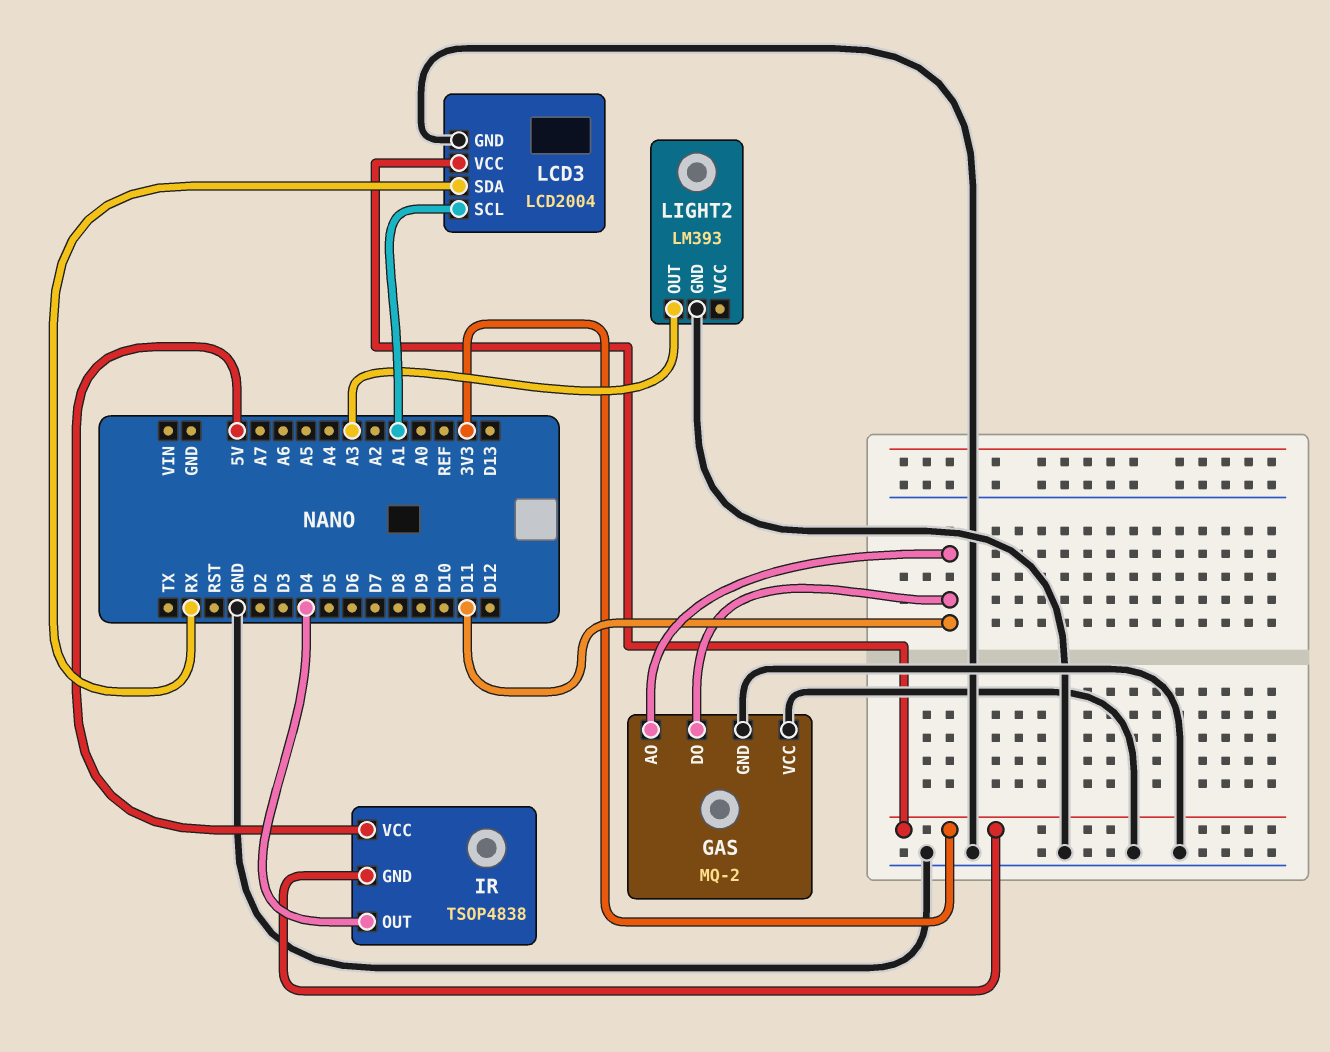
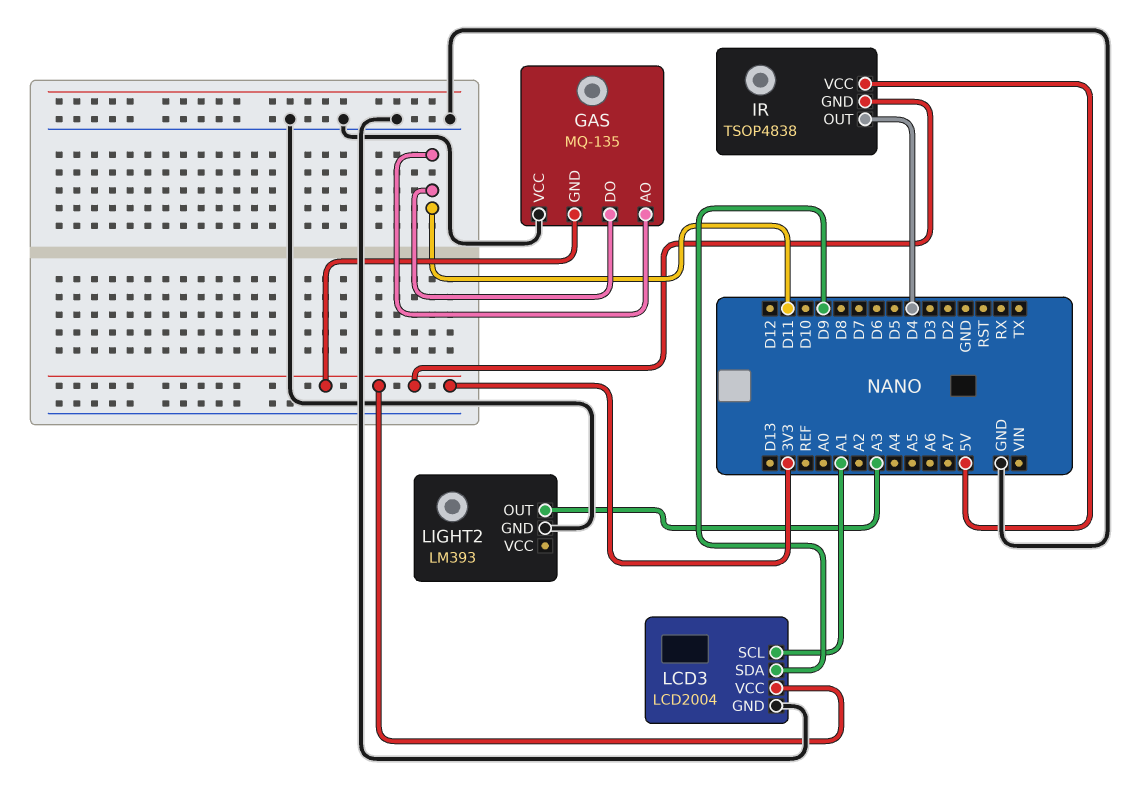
GAS: MQ-2 -> MQ-135
GAS pin GND: GND -> 3V3
LCD3 pin SDA: RX -> D9

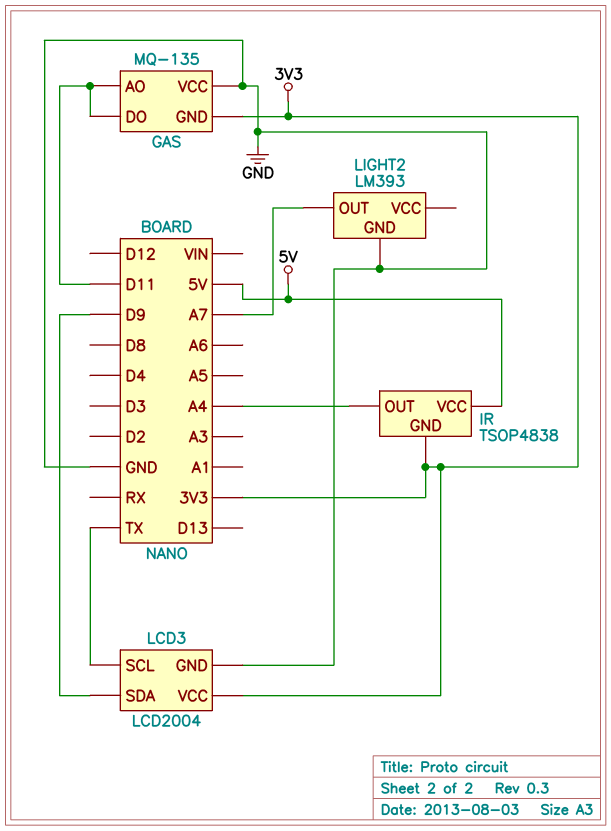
IR pin OUT: D4 -> A4
LCD3 pin SCL: A1 -> TX
LIGHT2 pin OUT: A3 -> A7

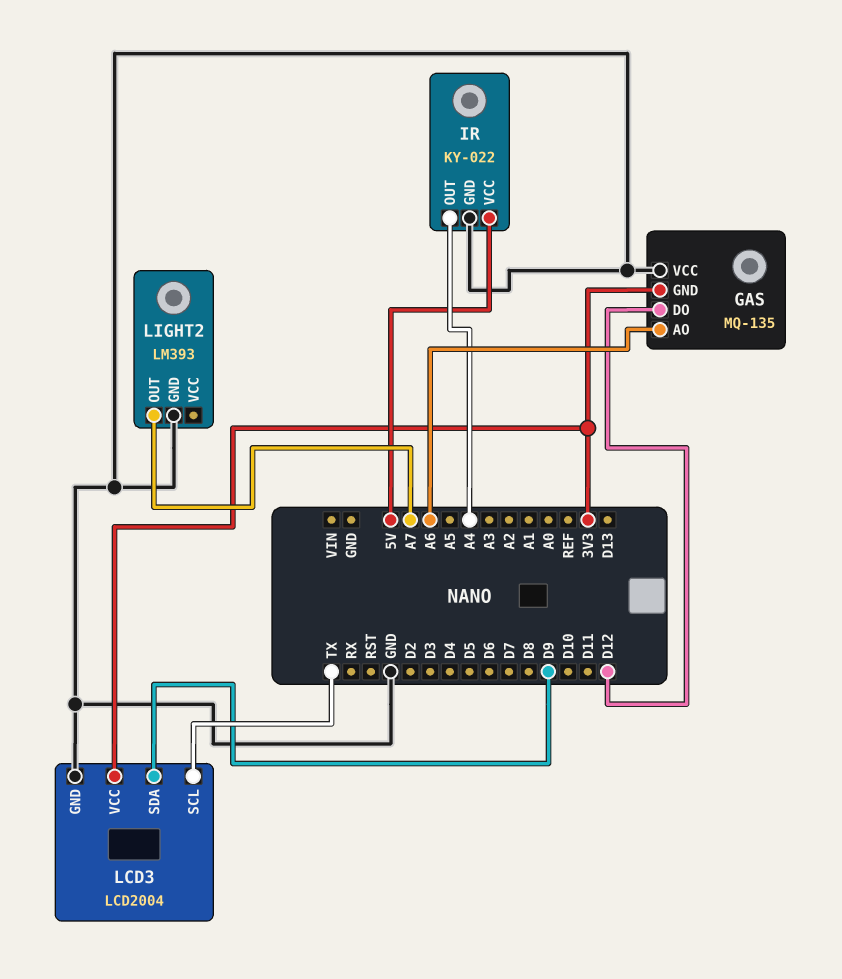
GAS pin AO: D11 -> A6
GAS pin DO: D11 -> D12
IR: TSOP4838 -> KY-022
IR pin GND: 3V3 -> GND

